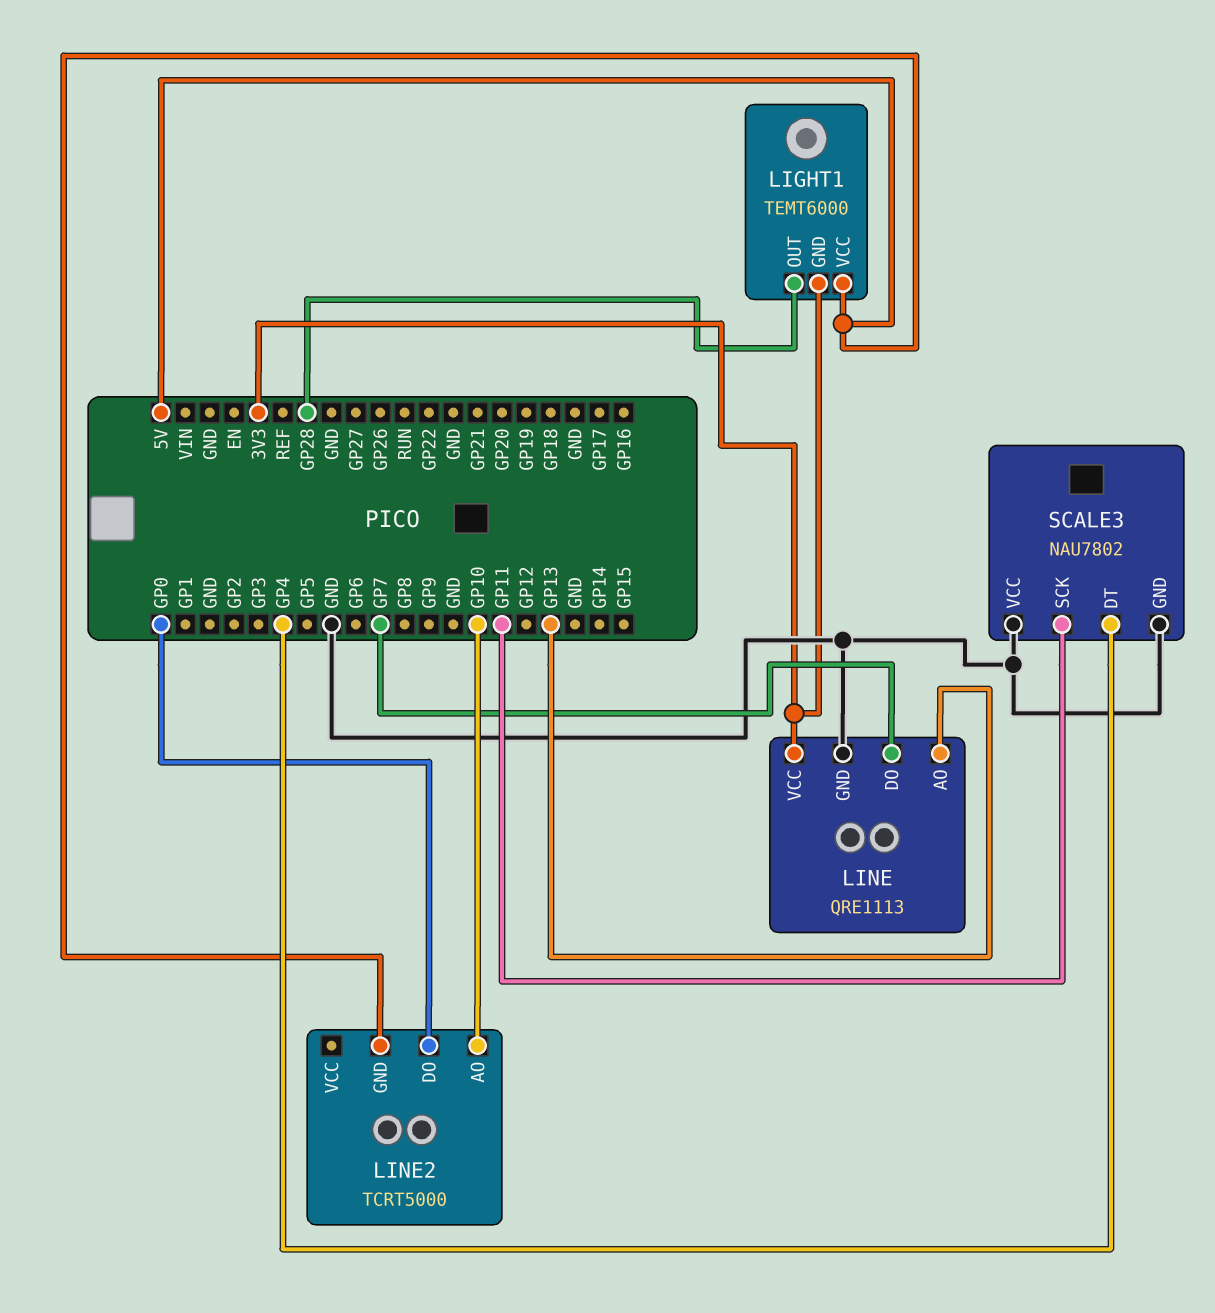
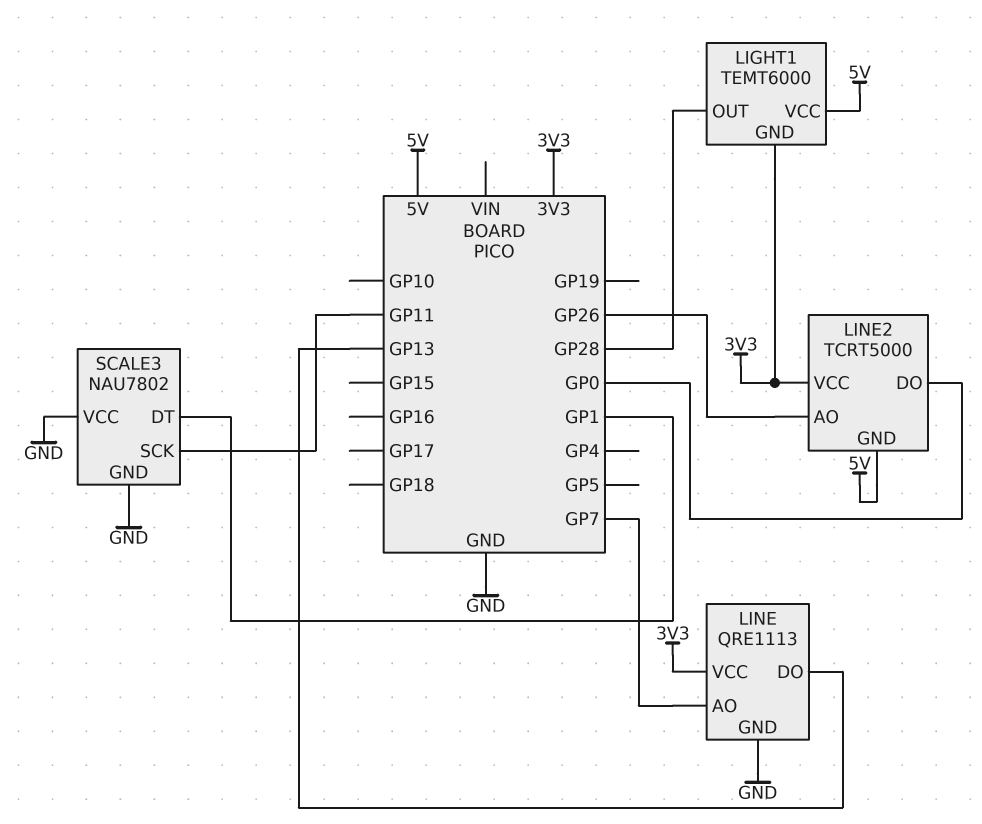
LINE pin AO: GP13 -> GP7
LINE pin DO: GP7 -> GP13
LINE2 pin AO: GP10 -> GP26
LINE2 pin VCC: none -> 3V3
SCALE3 pin DT: GP4 -> GP1

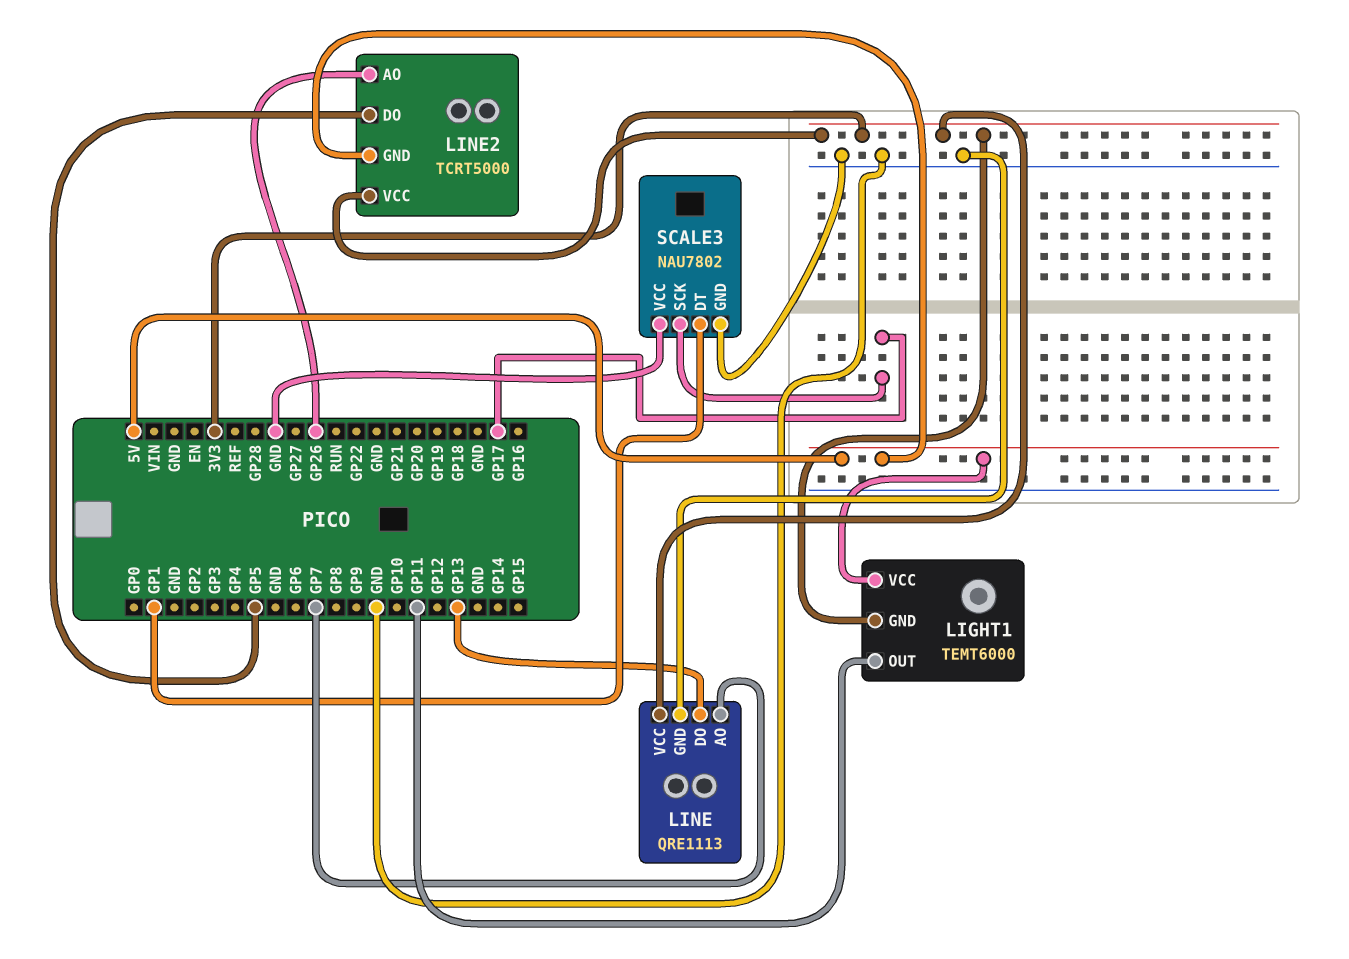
LIGHT1 pin OUT: GP28 -> GP11
LINE2 pin DO: GP0 -> GP5
SCALE3 pin SCK: GP11 -> GP17

